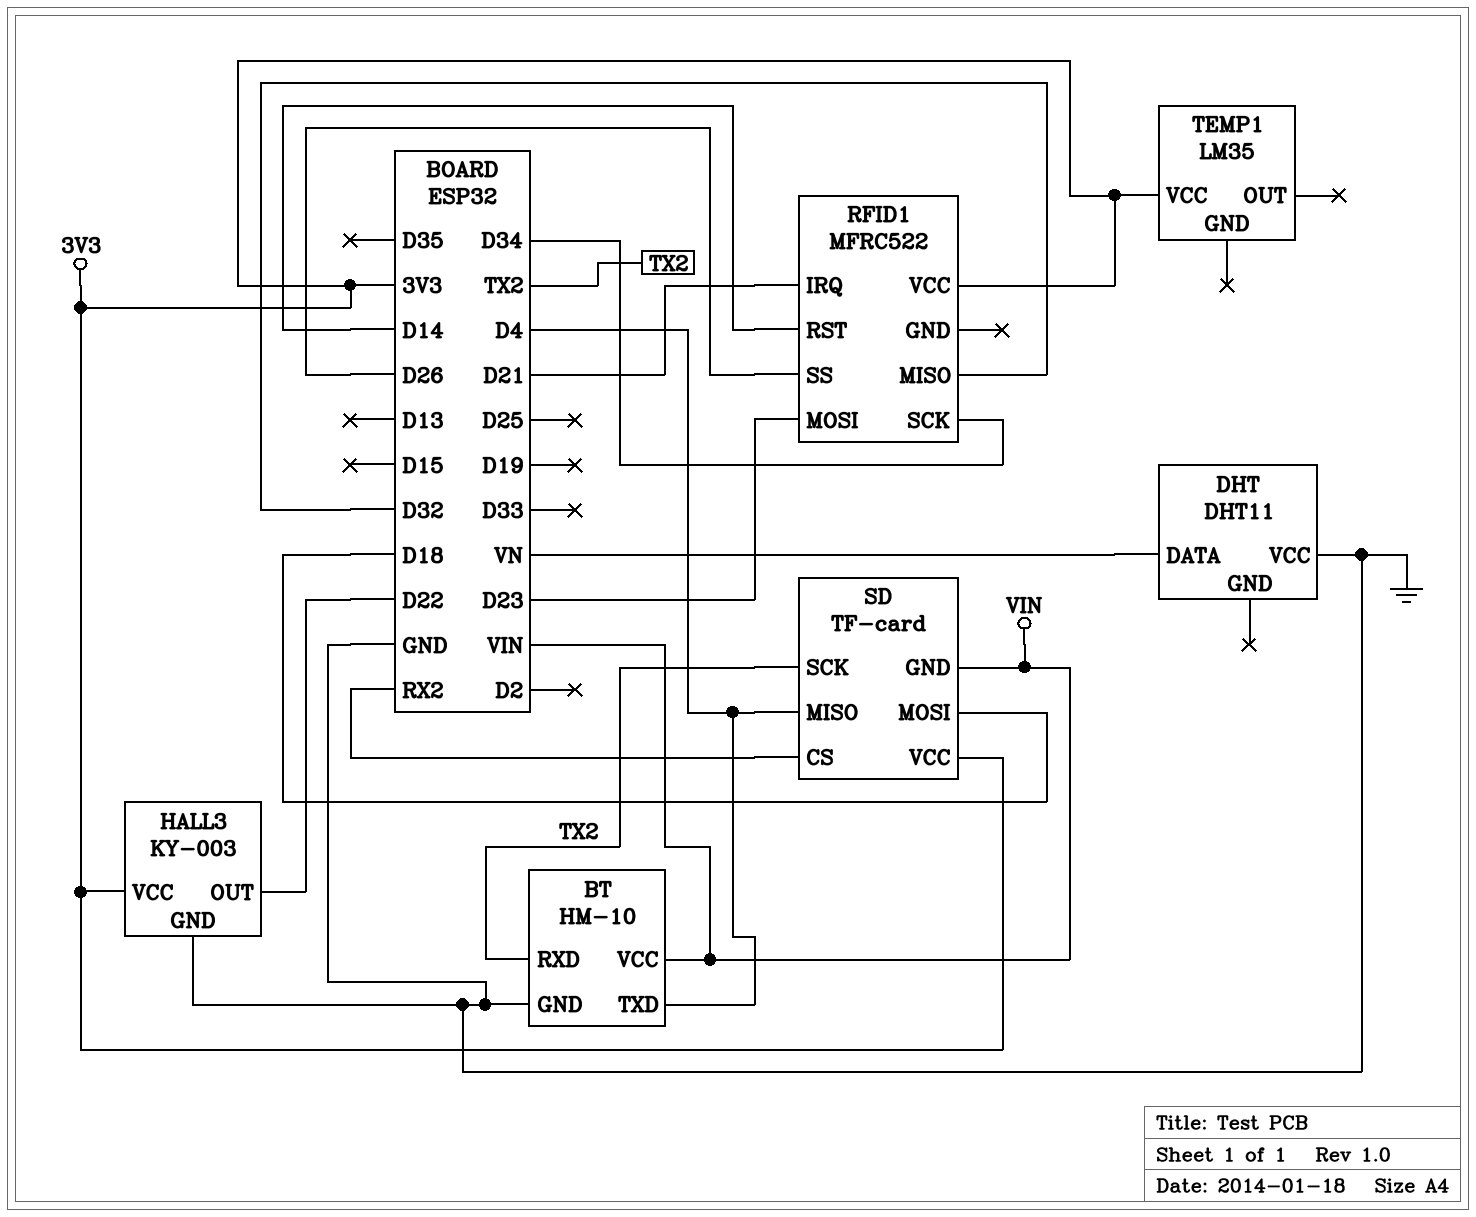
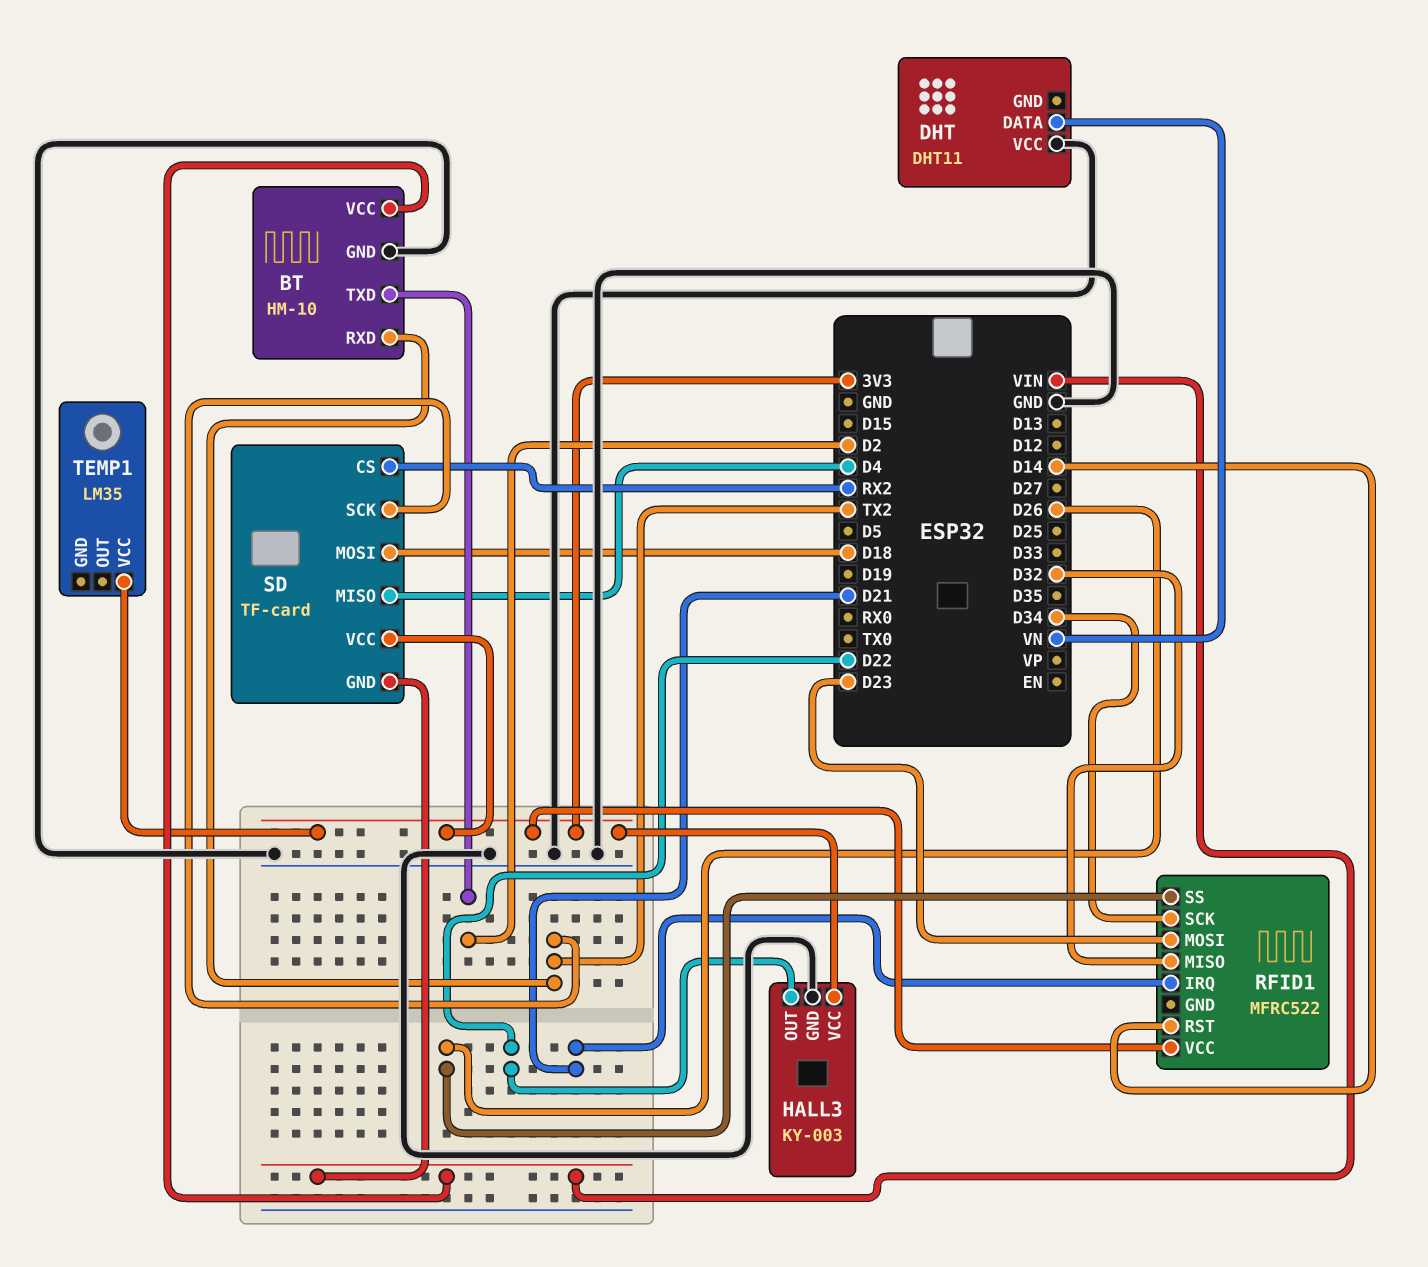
BT pin TXD: D4 -> D2

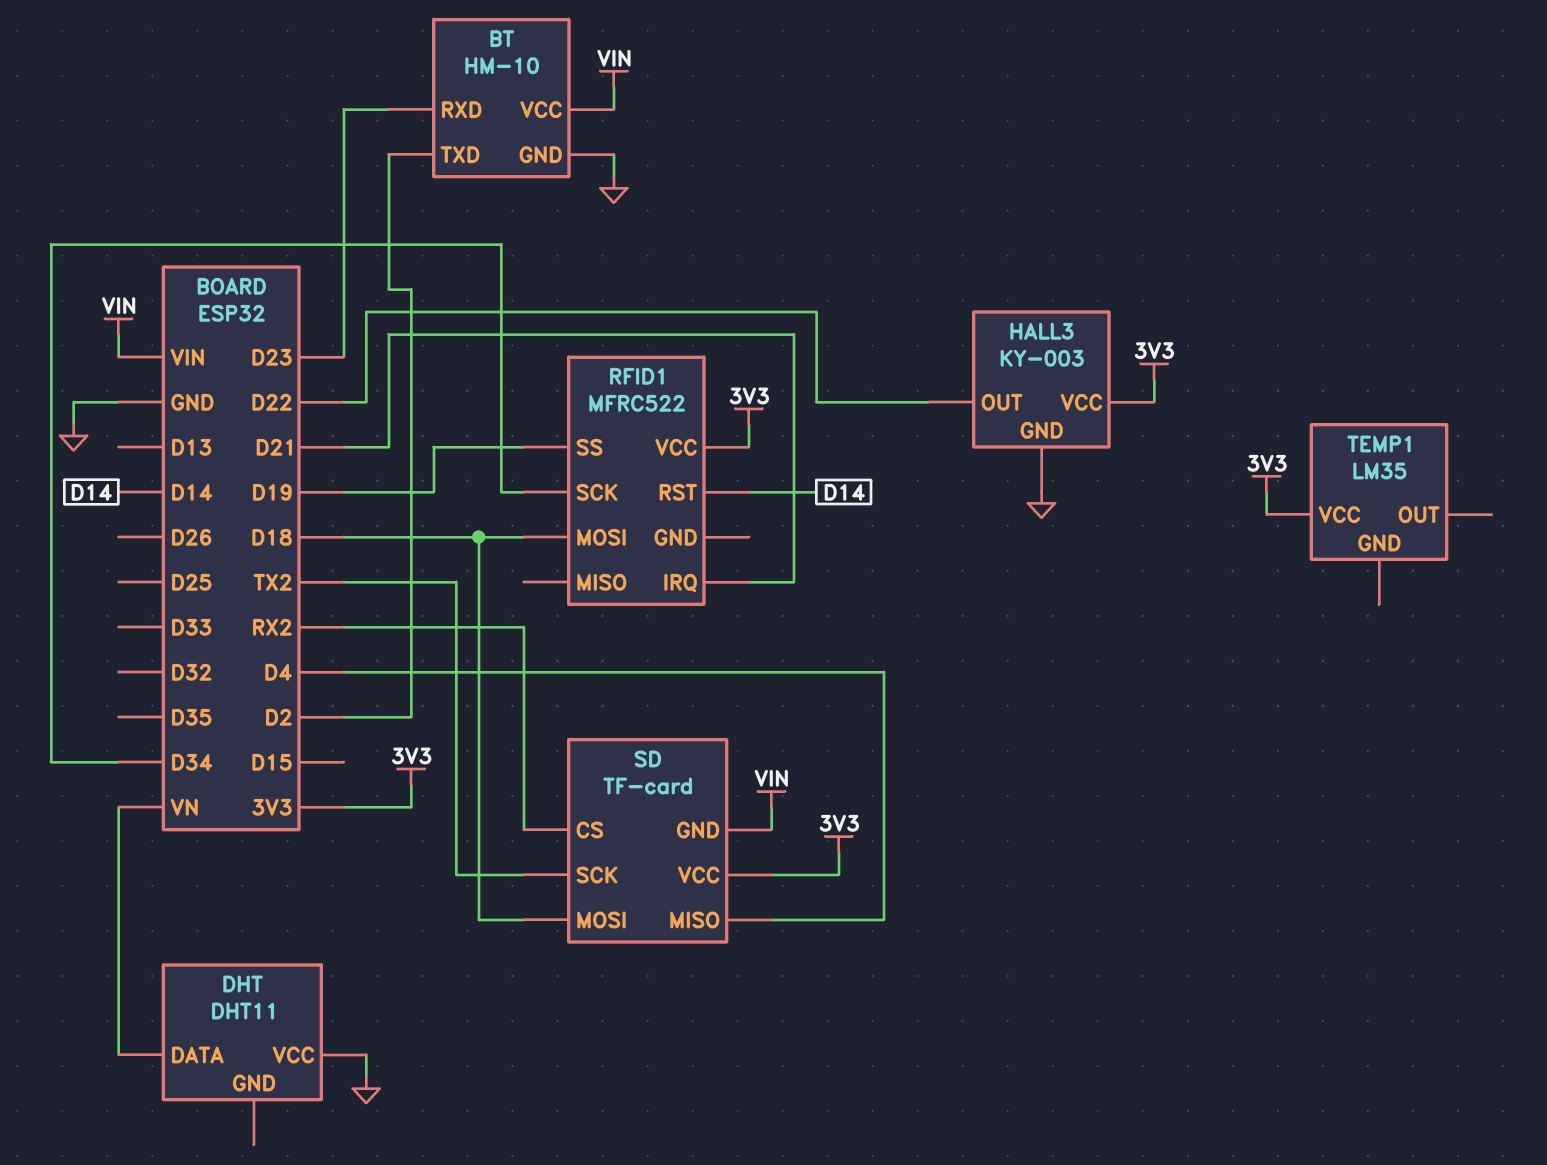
BT pin RXD: TX2 -> D23
RFID1 pin MISO: D32 -> none
RFID1 pin MOSI: D23 -> D18
RFID1 pin SS: D26 -> D19

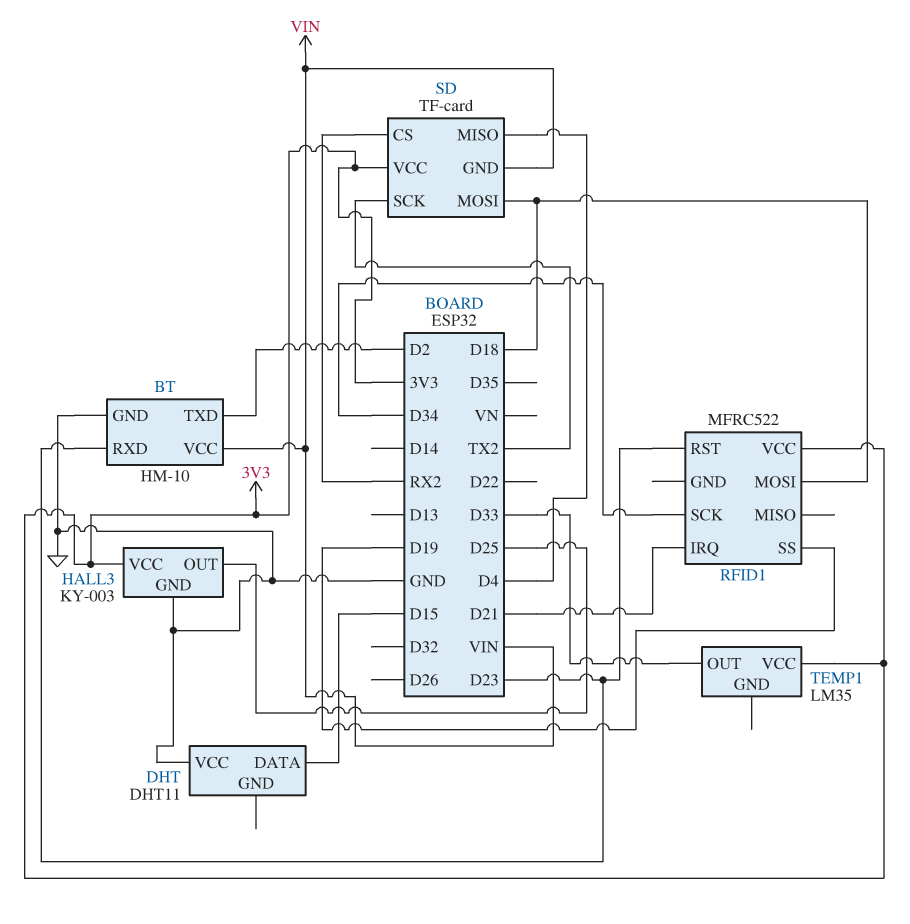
DHT pin DATA: VN -> D15
HALL3 pin OUT: D22 -> D25
RFID1 pin RST: D14 -> D23
TEMP1 pin OUT: none -> D33

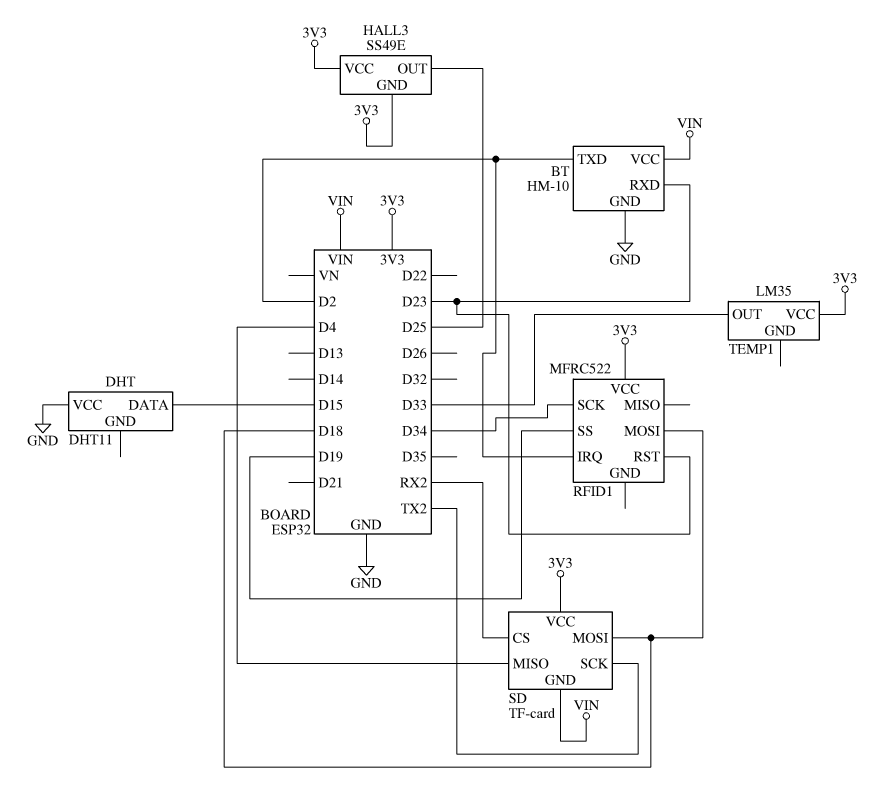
HALL3: KY-003 -> SS49E
HALL3 pin GND: GND -> 3V3
RFID1 pin IRQ: D21 -> D2

